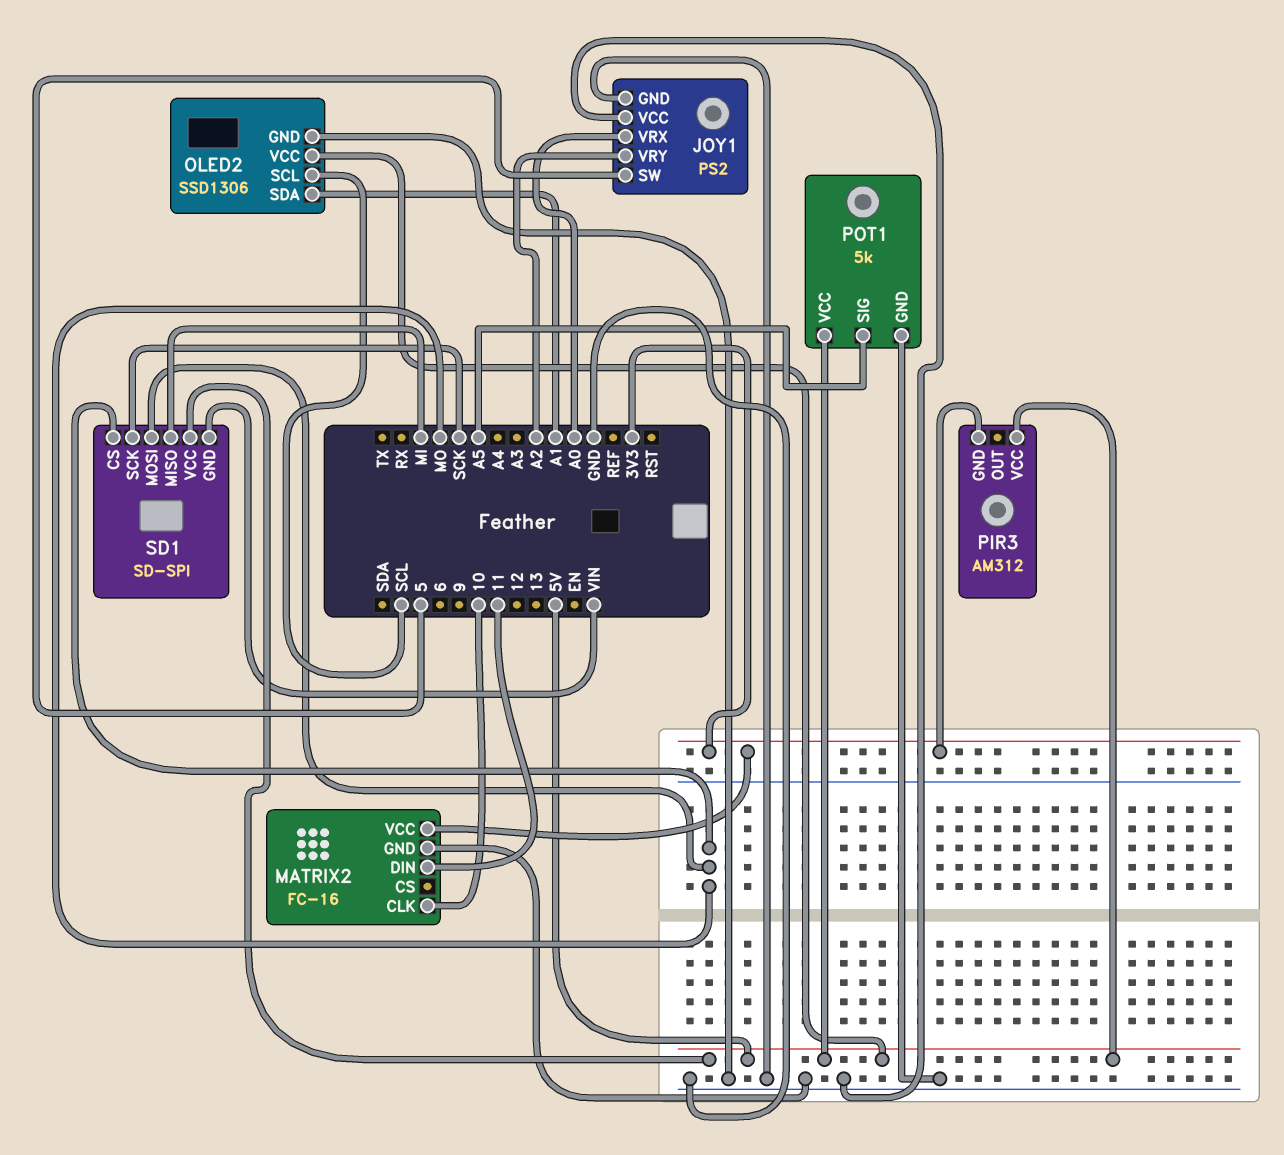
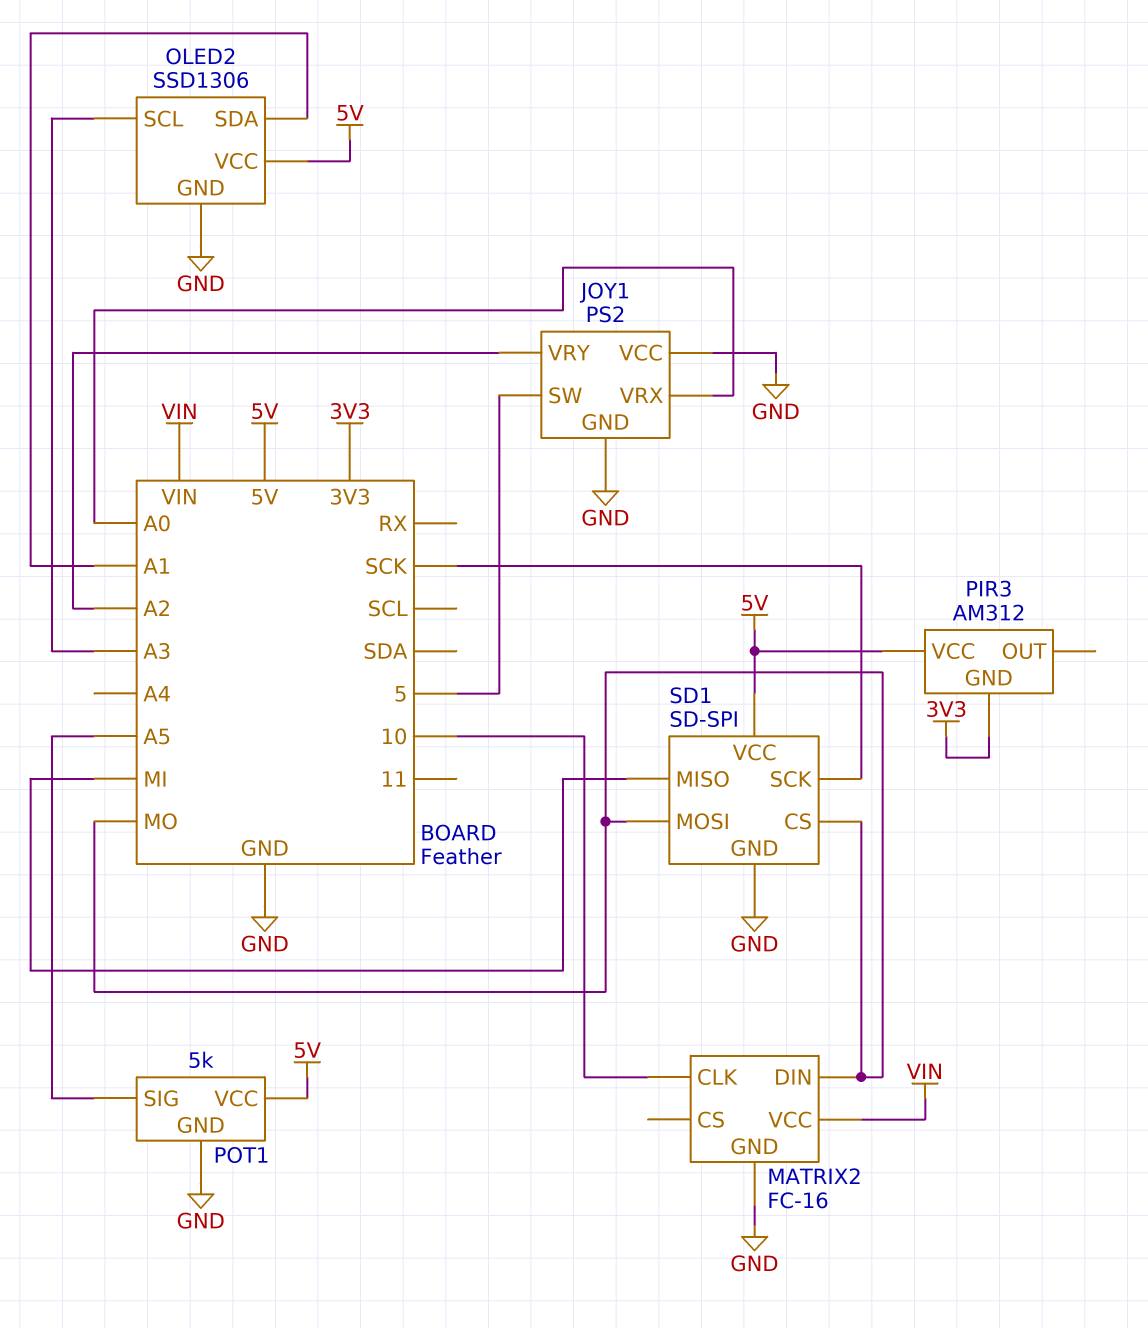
MATRIX2 pin DIN: 11 -> MO
MATRIX2 pin VCC: 3V3 -> VIN
OLED2 pin SCL: SCL -> A3
SD1 pin GND: VIN -> GND

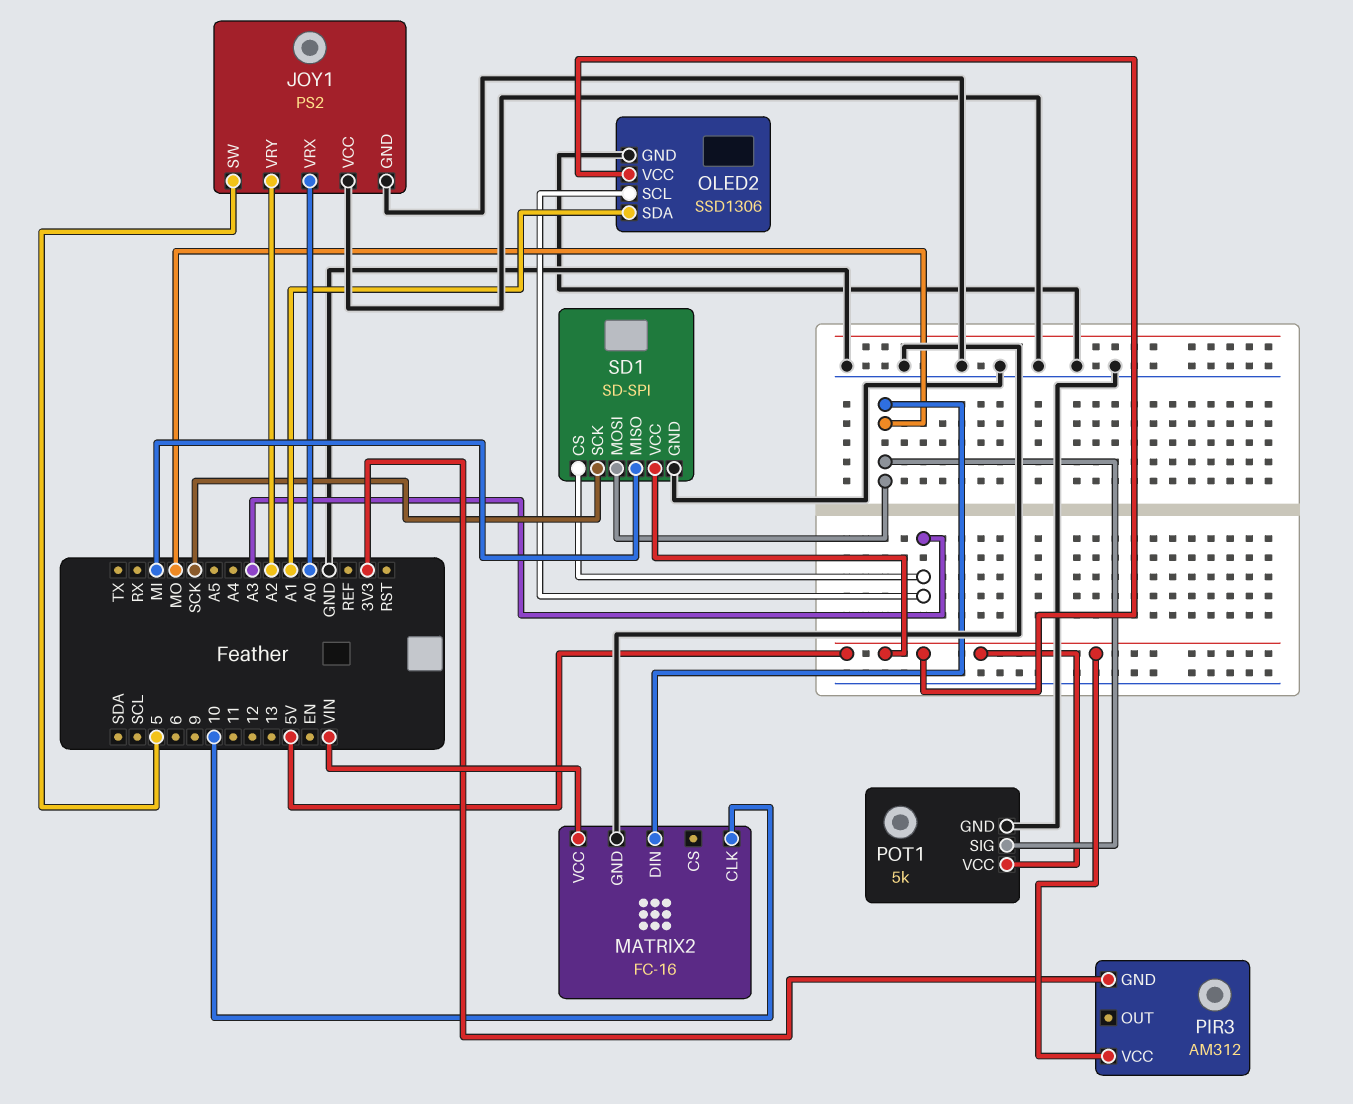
POT1 pin SIG: A5 -> MO
SD1 pin CS: MO -> A3

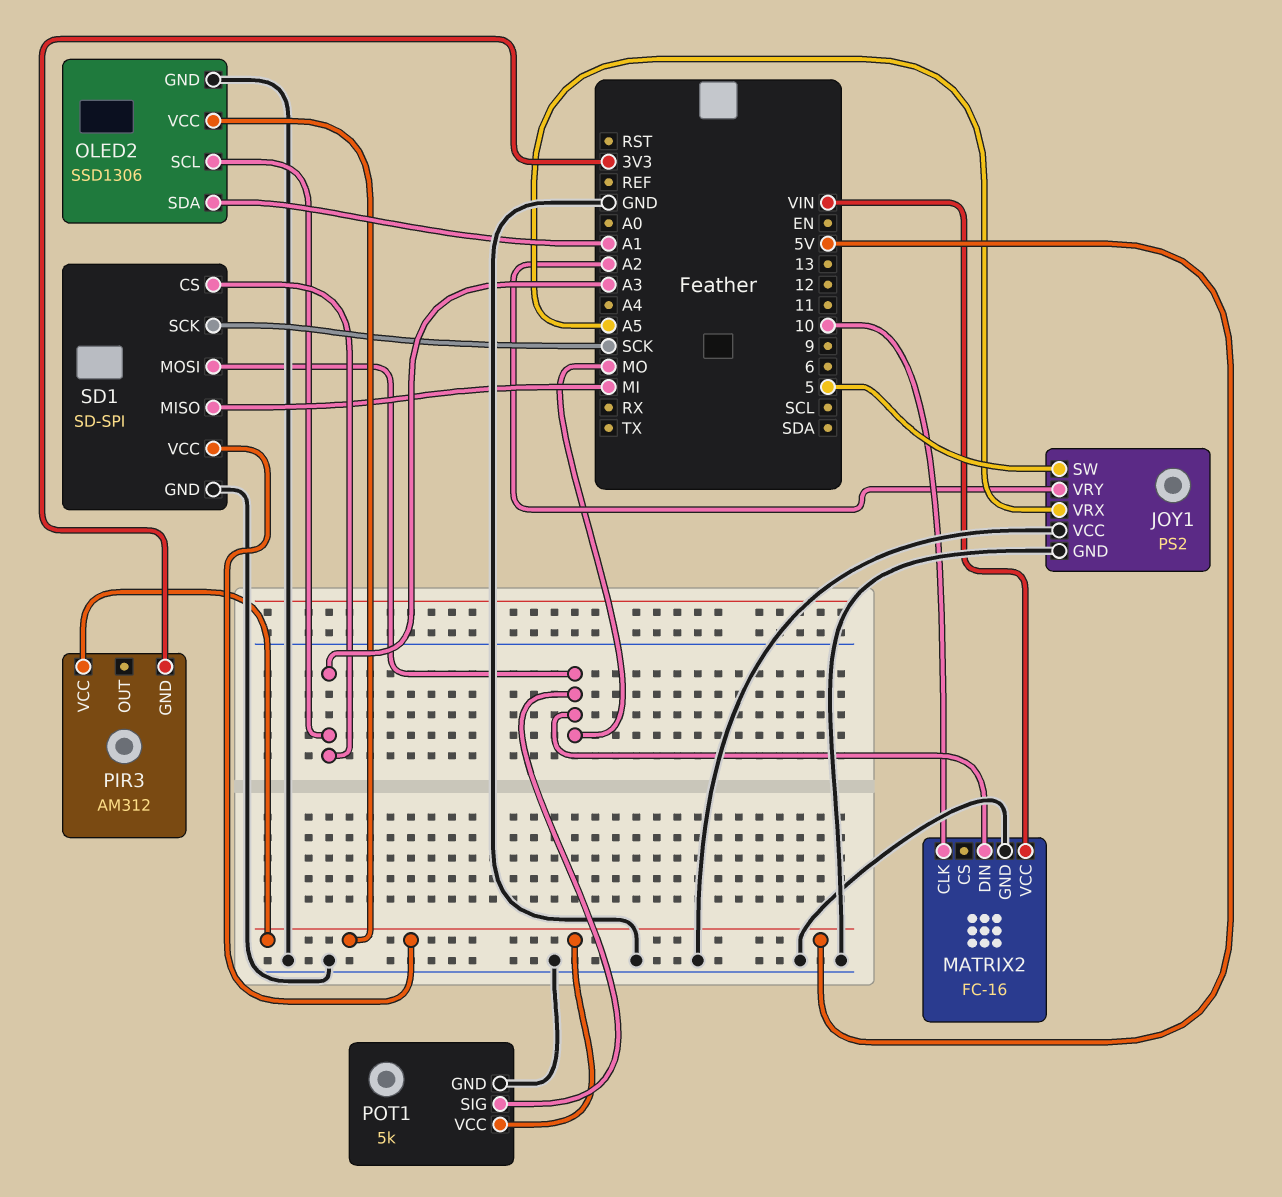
JOY1 pin VRX: A0 -> A5

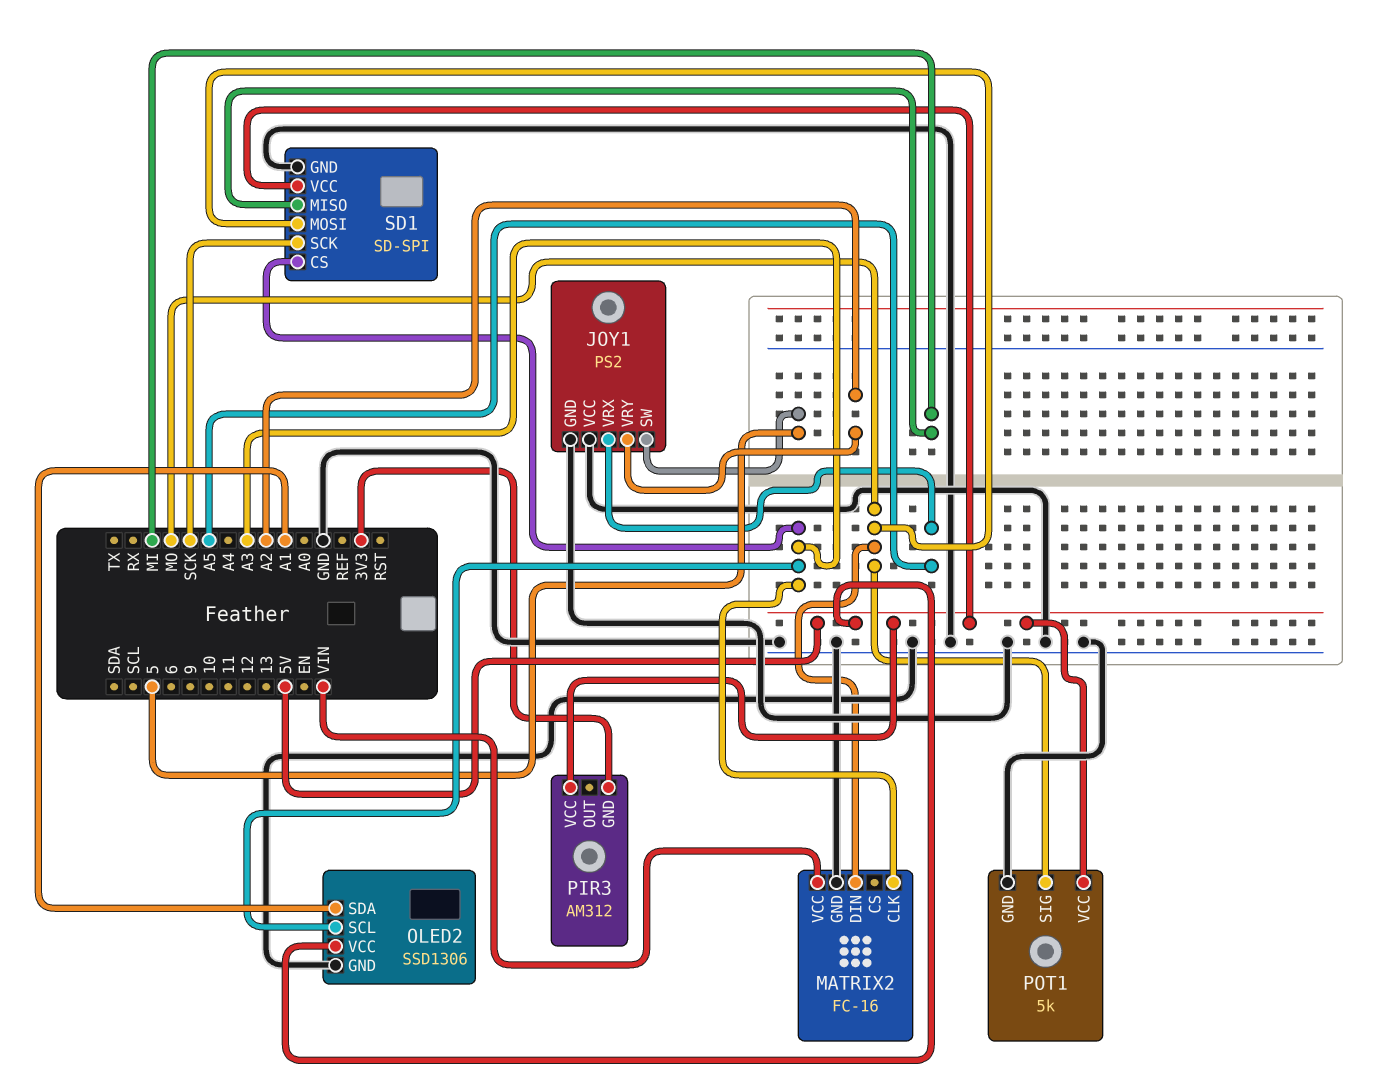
MATRIX2 pin CLK: 10 -> A3

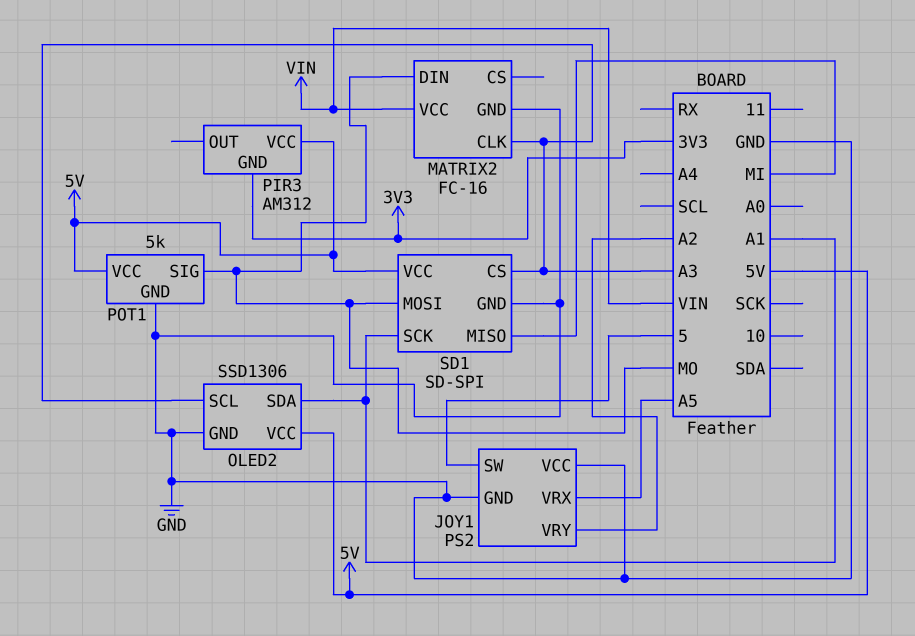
SD1 pin SCK: SCK -> A1

